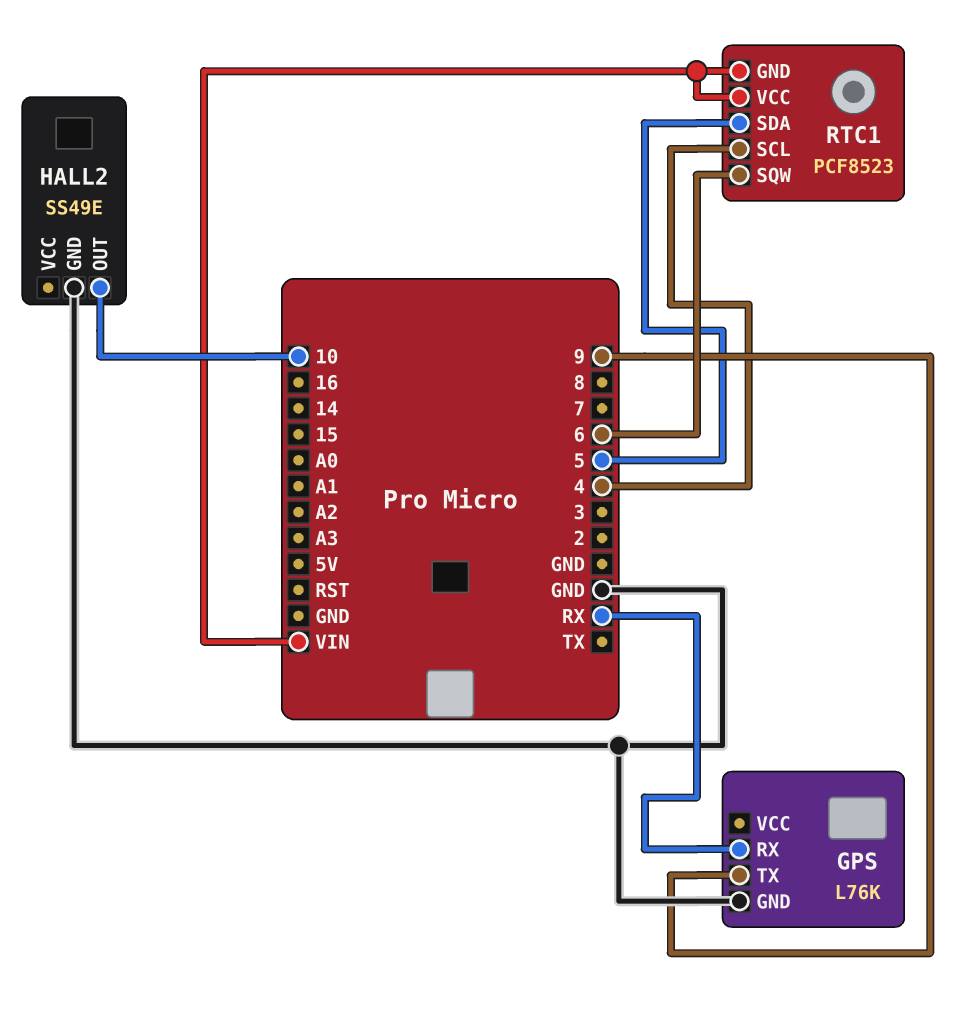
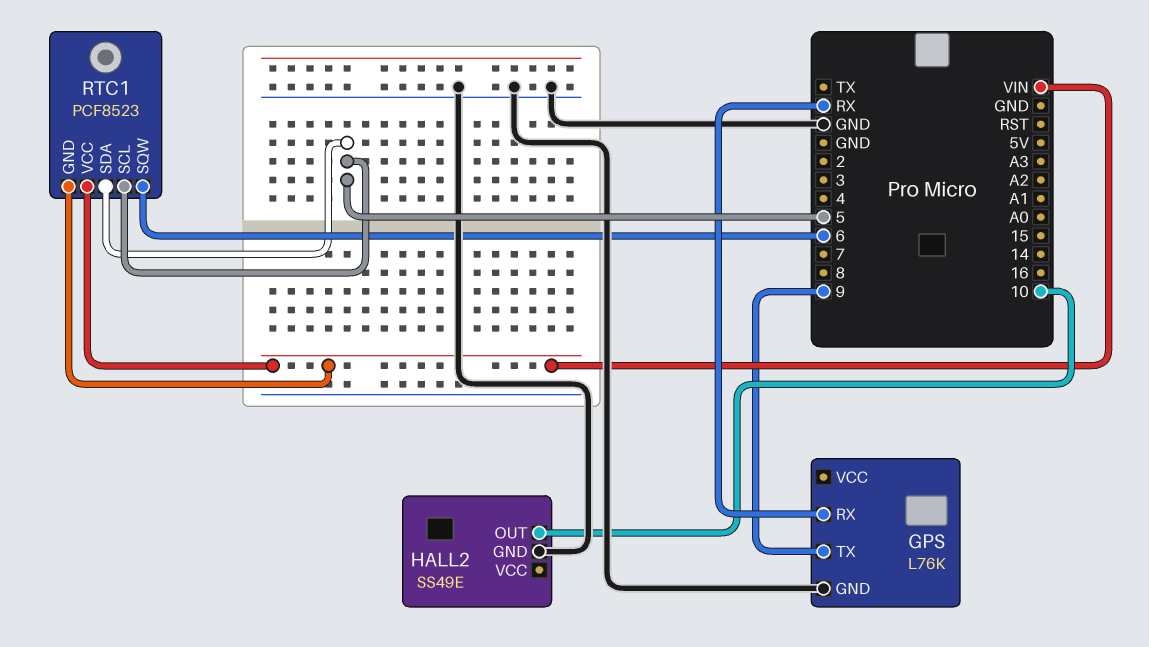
RTC1 pin SCL: 4 -> 5

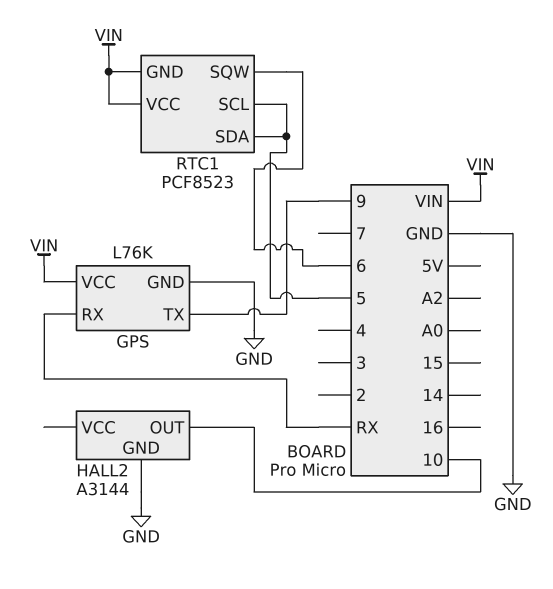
GPS pin VCC: none -> VIN
HALL2: SS49E -> A3144

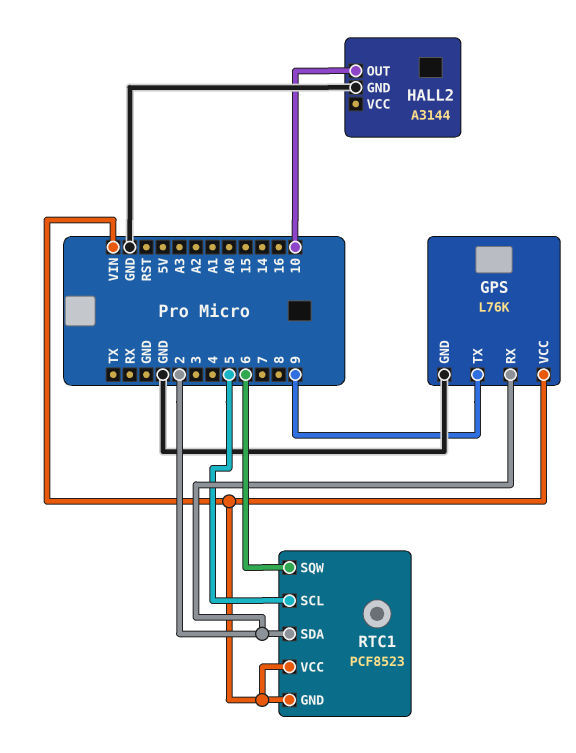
GPS pin RX: RX -> 2
RTC1 pin SDA: 5 -> 2

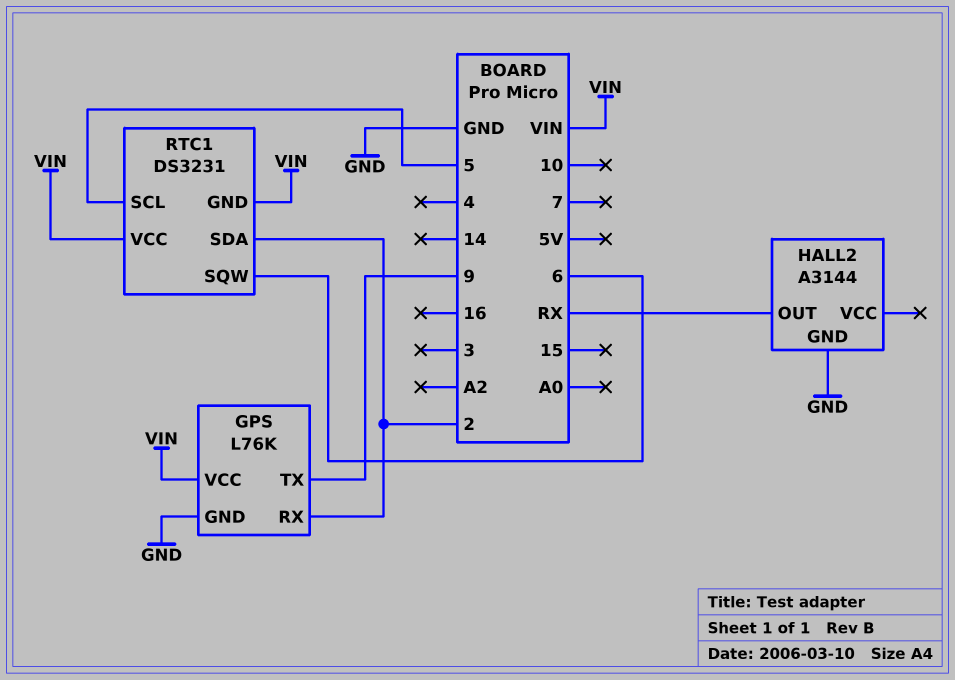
HALL2 pin OUT: 10 -> RX
RTC1: PCF8523 -> DS3231

